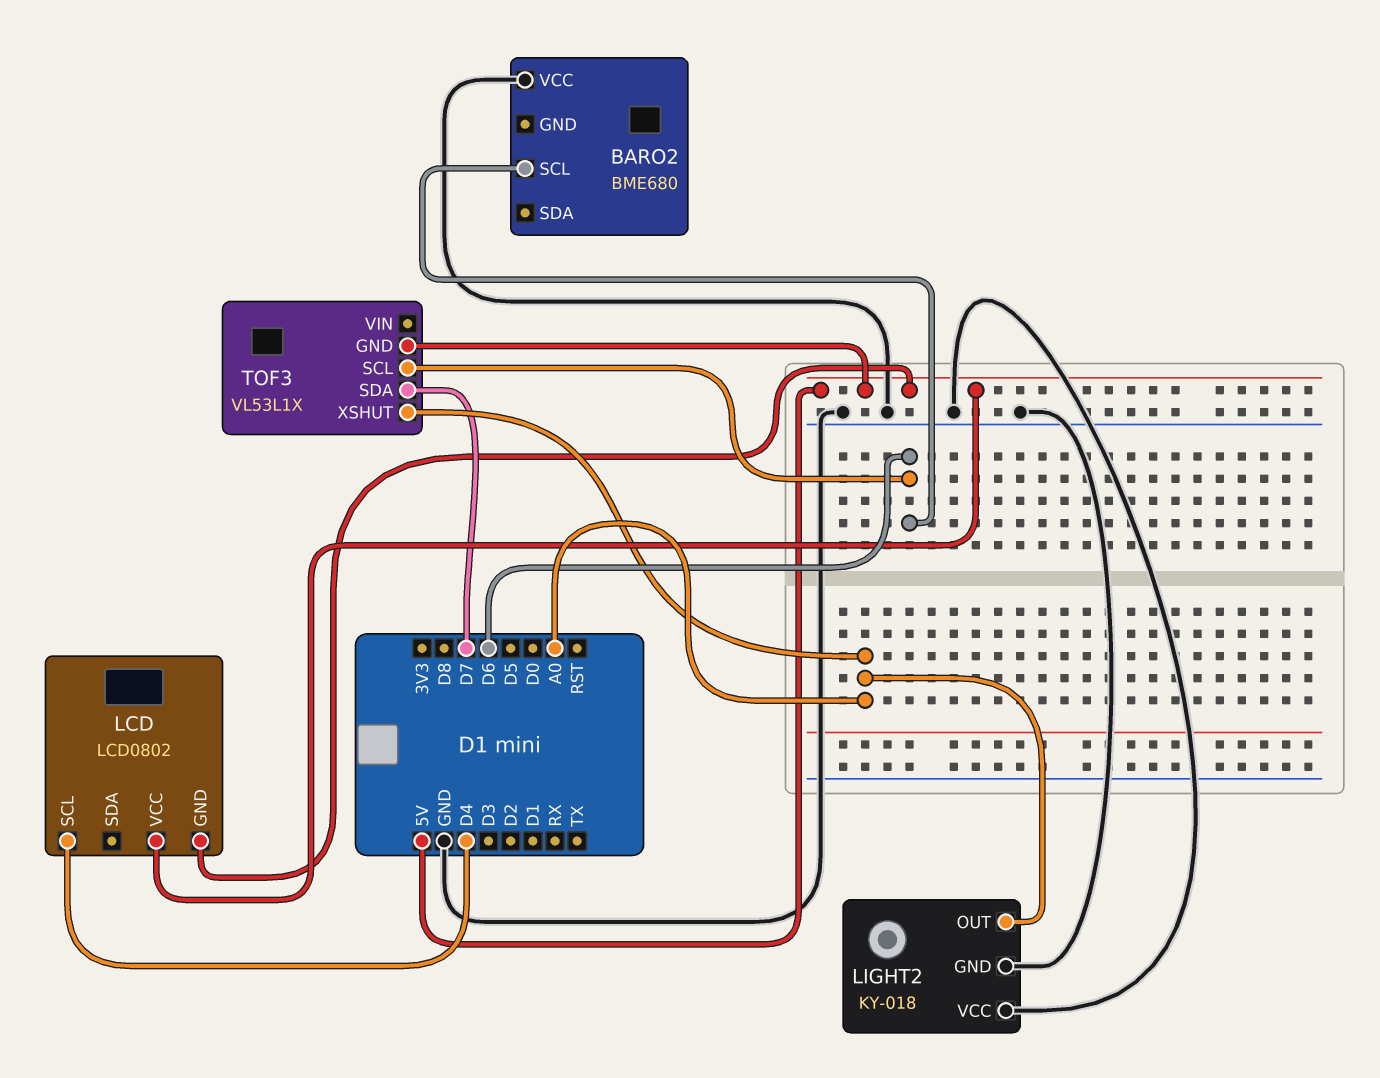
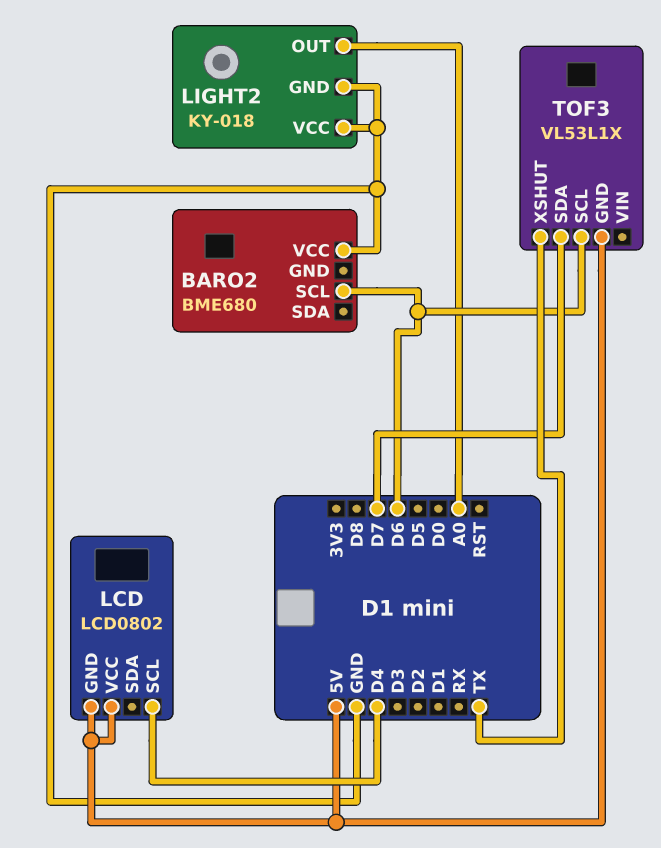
TOF3 pin XSHUT: A0 -> TX

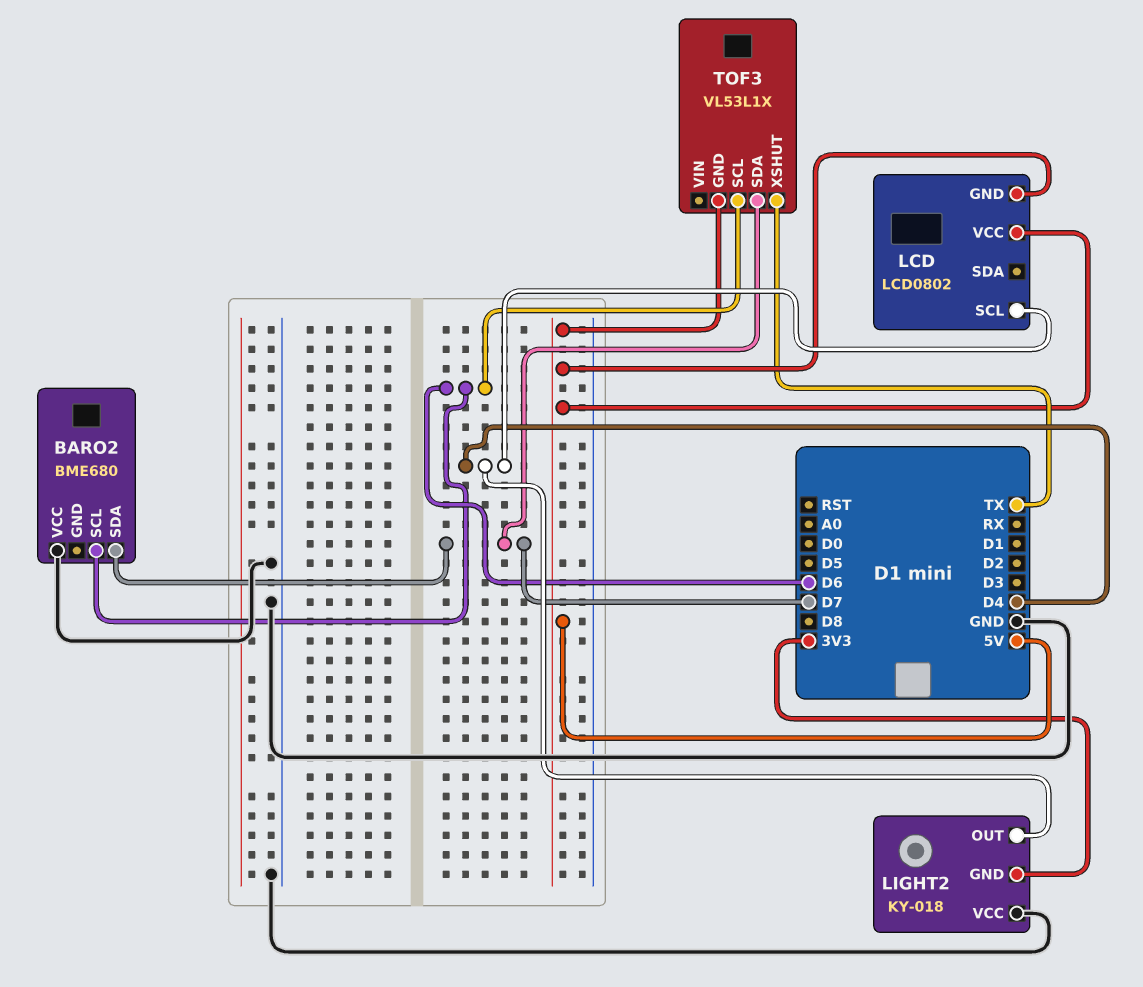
BARO2 pin SDA: none -> D7
LIGHT2 pin GND: GND -> 3V3
LIGHT2 pin OUT: A0 -> D4

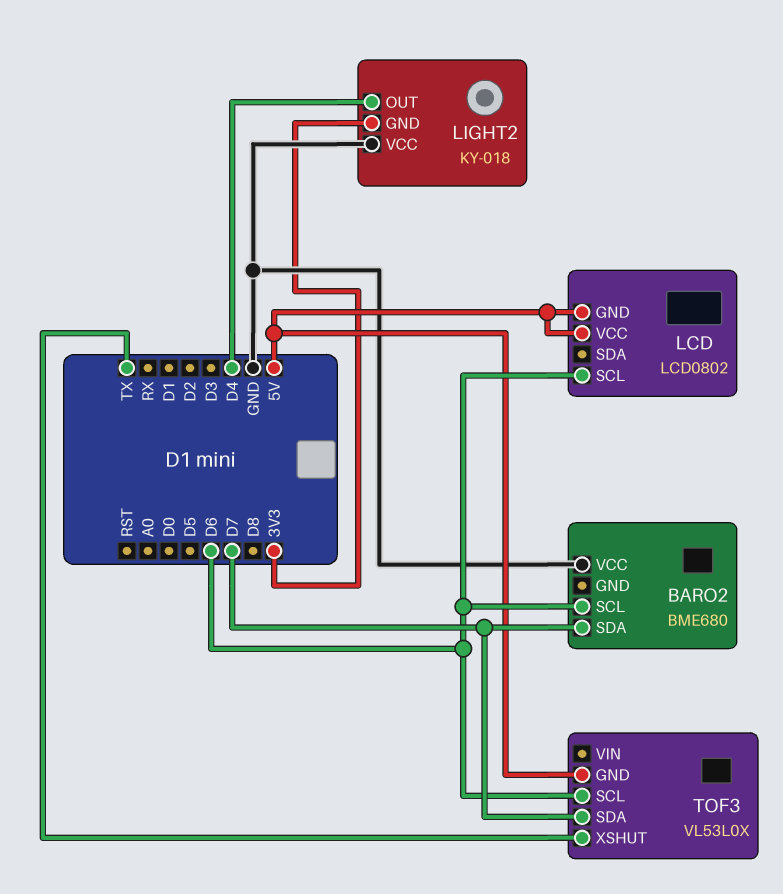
LCD pin SCL: D4 -> D6
TOF3: VL53L1X -> VL53L0X

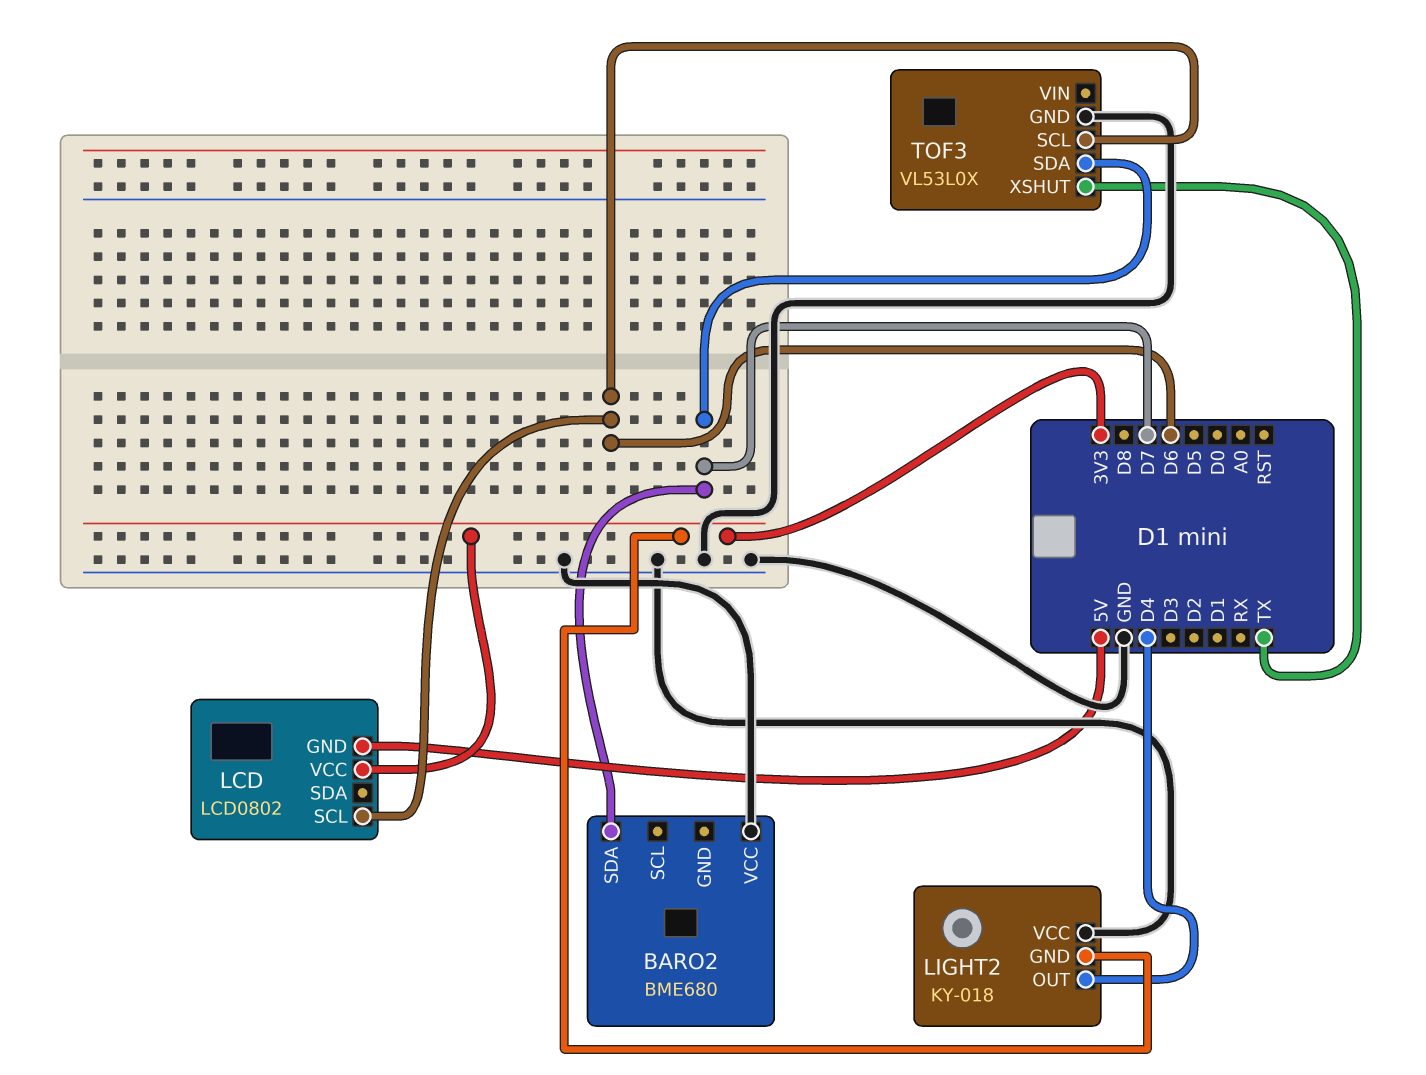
BARO2 pin SCL: D6 -> none
LCD pin VCC: 5V -> 3V3
TOF3 pin GND: 5V -> GND

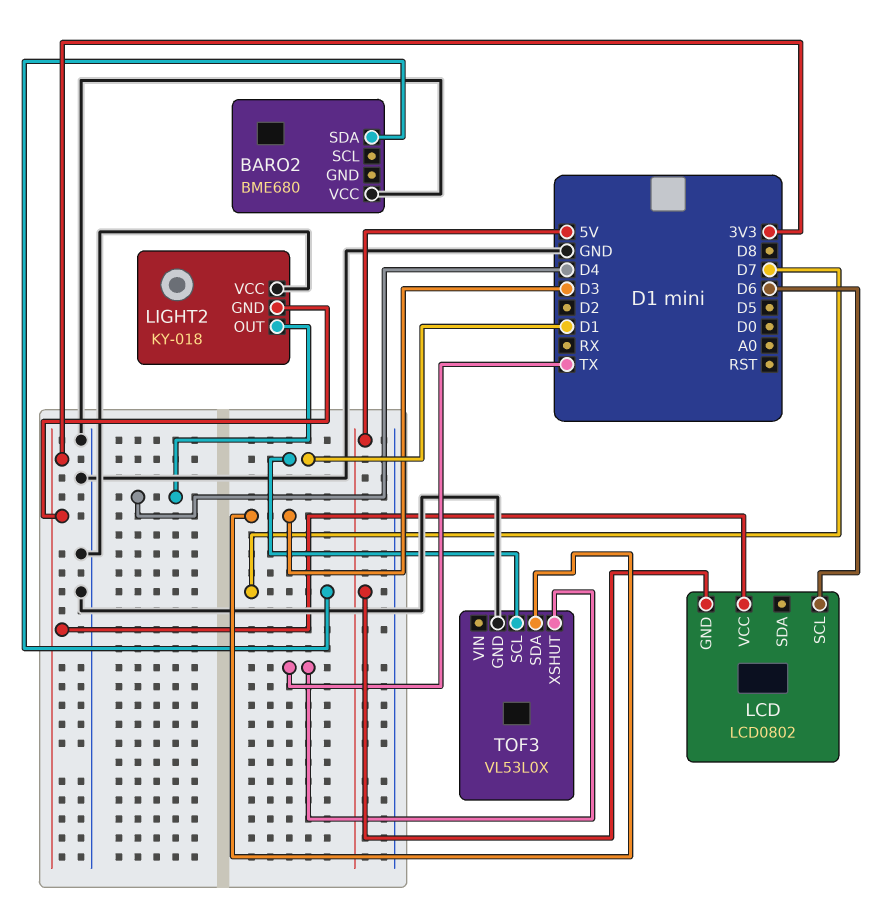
TOF3 pin SCL: D6 -> D1
TOF3 pin SDA: D7 -> D3

